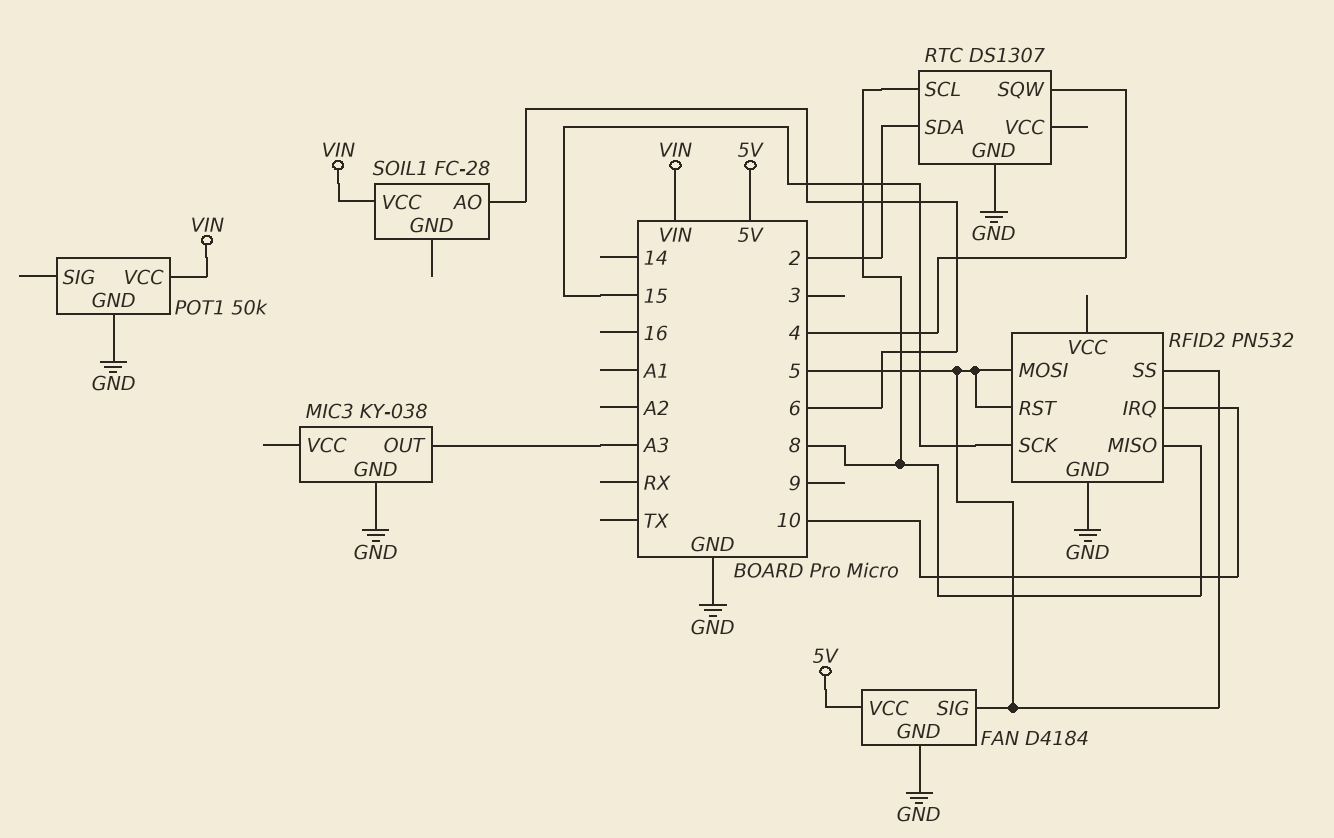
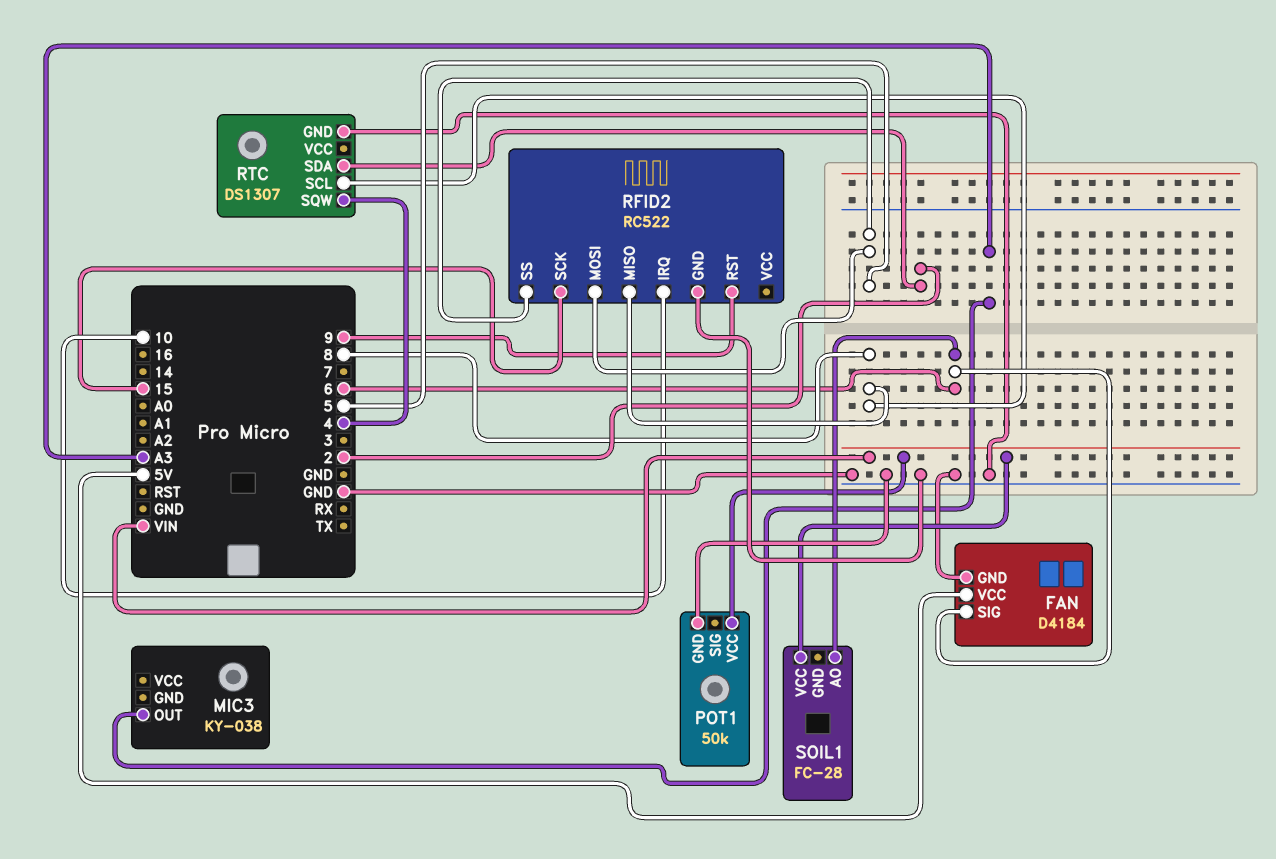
FAN pin SIG: 5 -> 6
MIC3 pin GND: GND -> none
RFID2: PN532 -> RC522
RFID2 pin RST: 5 -> 9

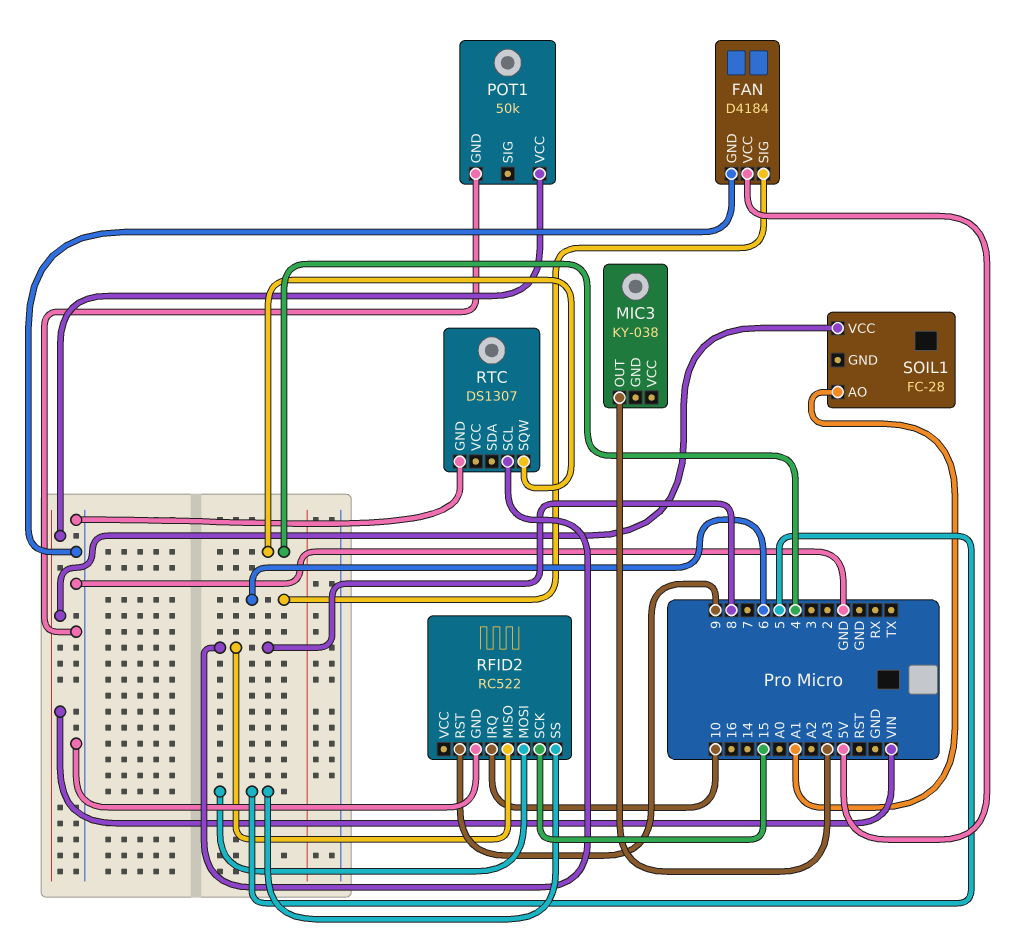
RTC pin SDA: 2 -> none
SOIL1 pin AO: 6 -> A1

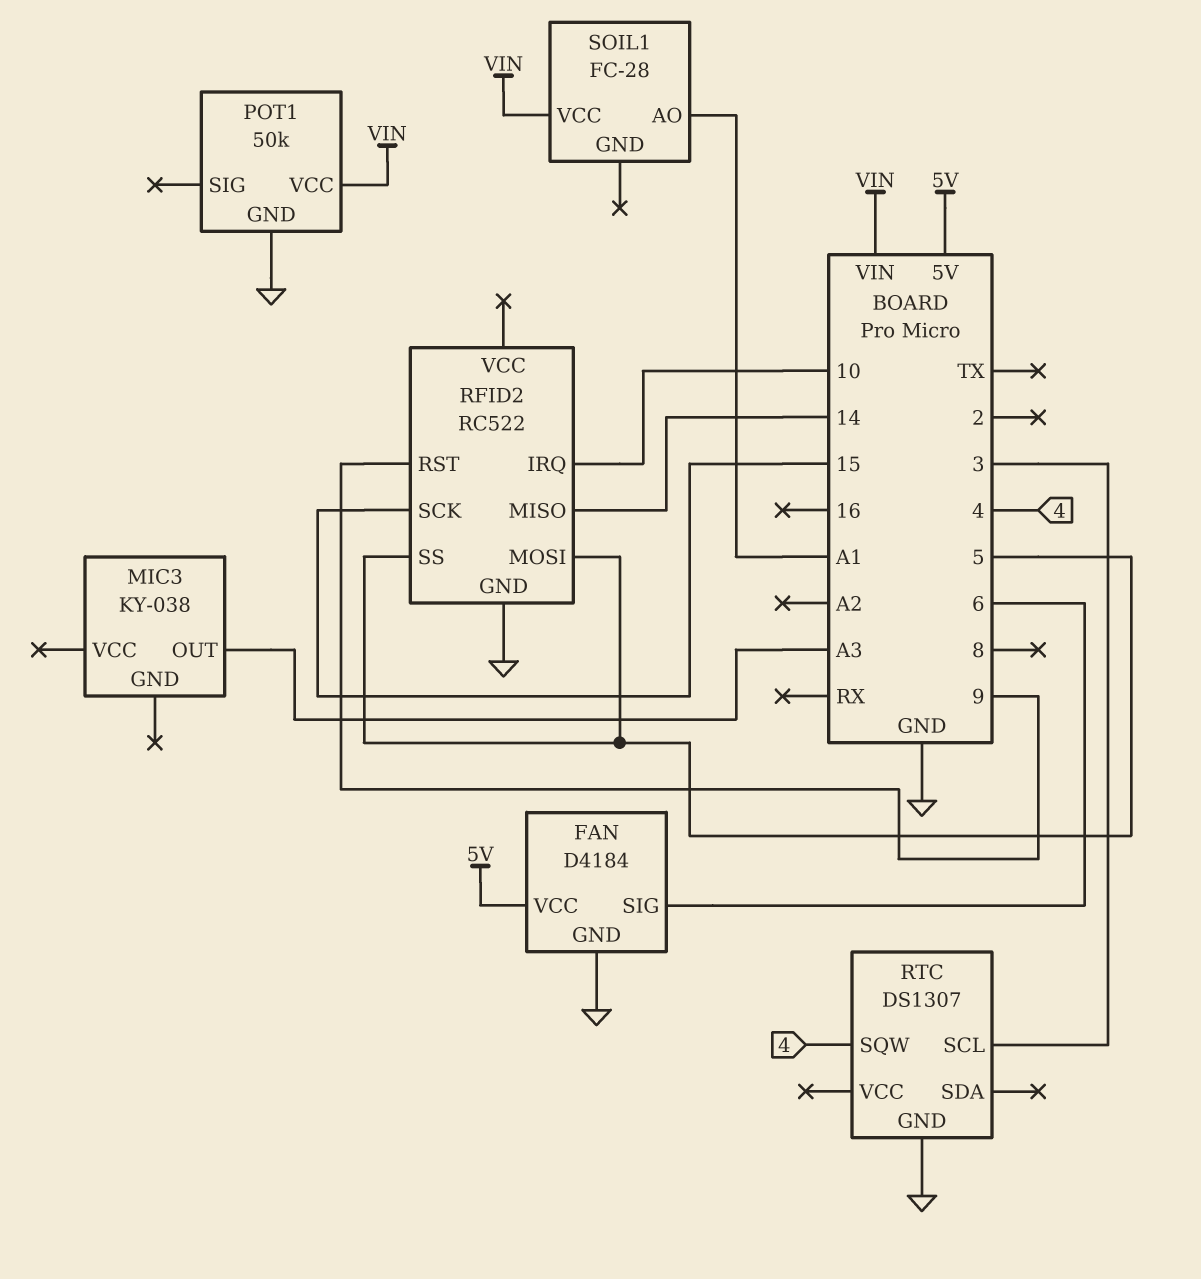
RFID2 pin MISO: 8 -> 14
RTC pin SCL: 8 -> 3

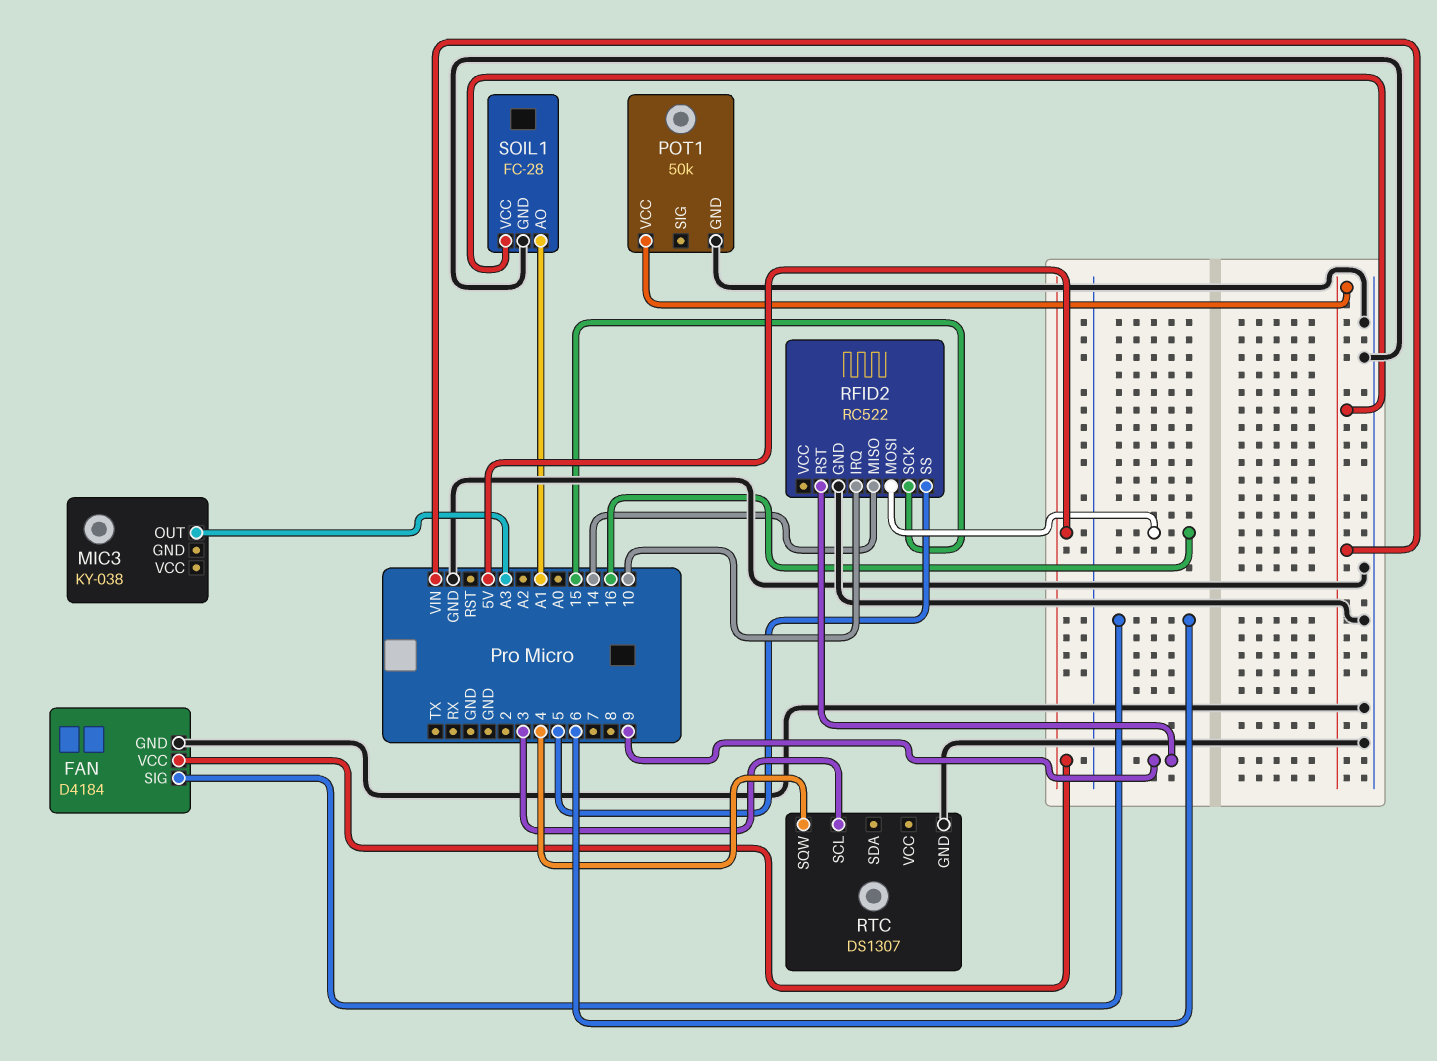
RFID2 pin MOSI: 5 -> 16
SOIL1 pin GND: none -> GND

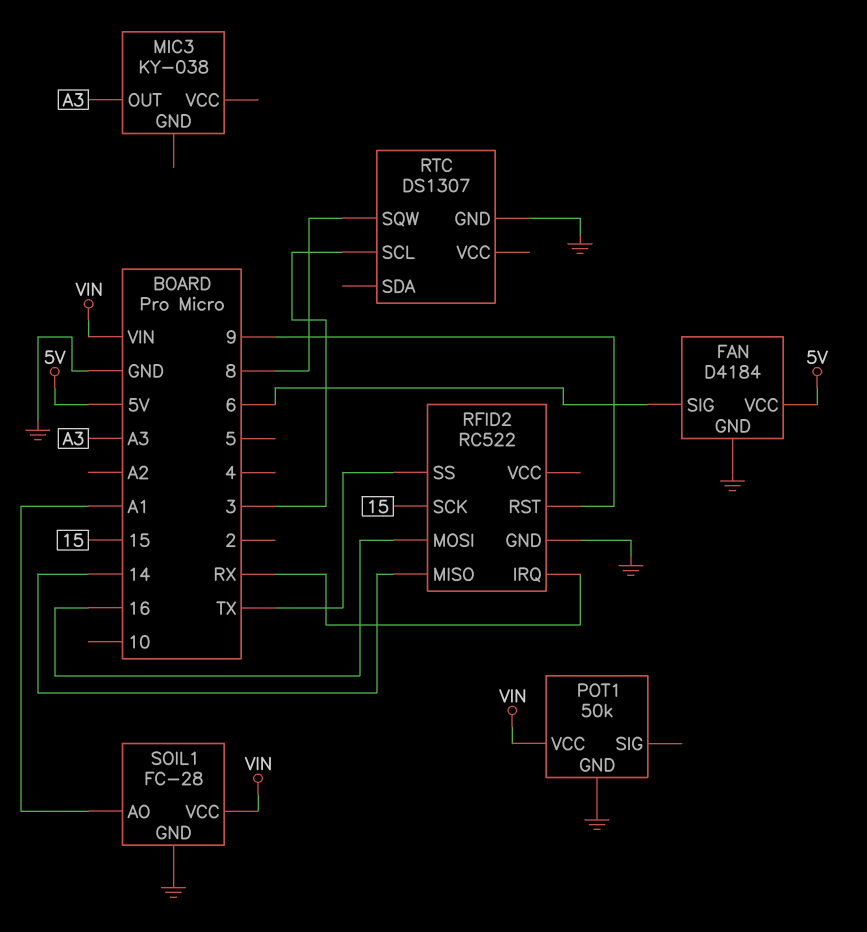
RFID2 pin IRQ: 10 -> RX
RFID2 pin SS: 5 -> TX
RTC pin SQW: 4 -> 8

